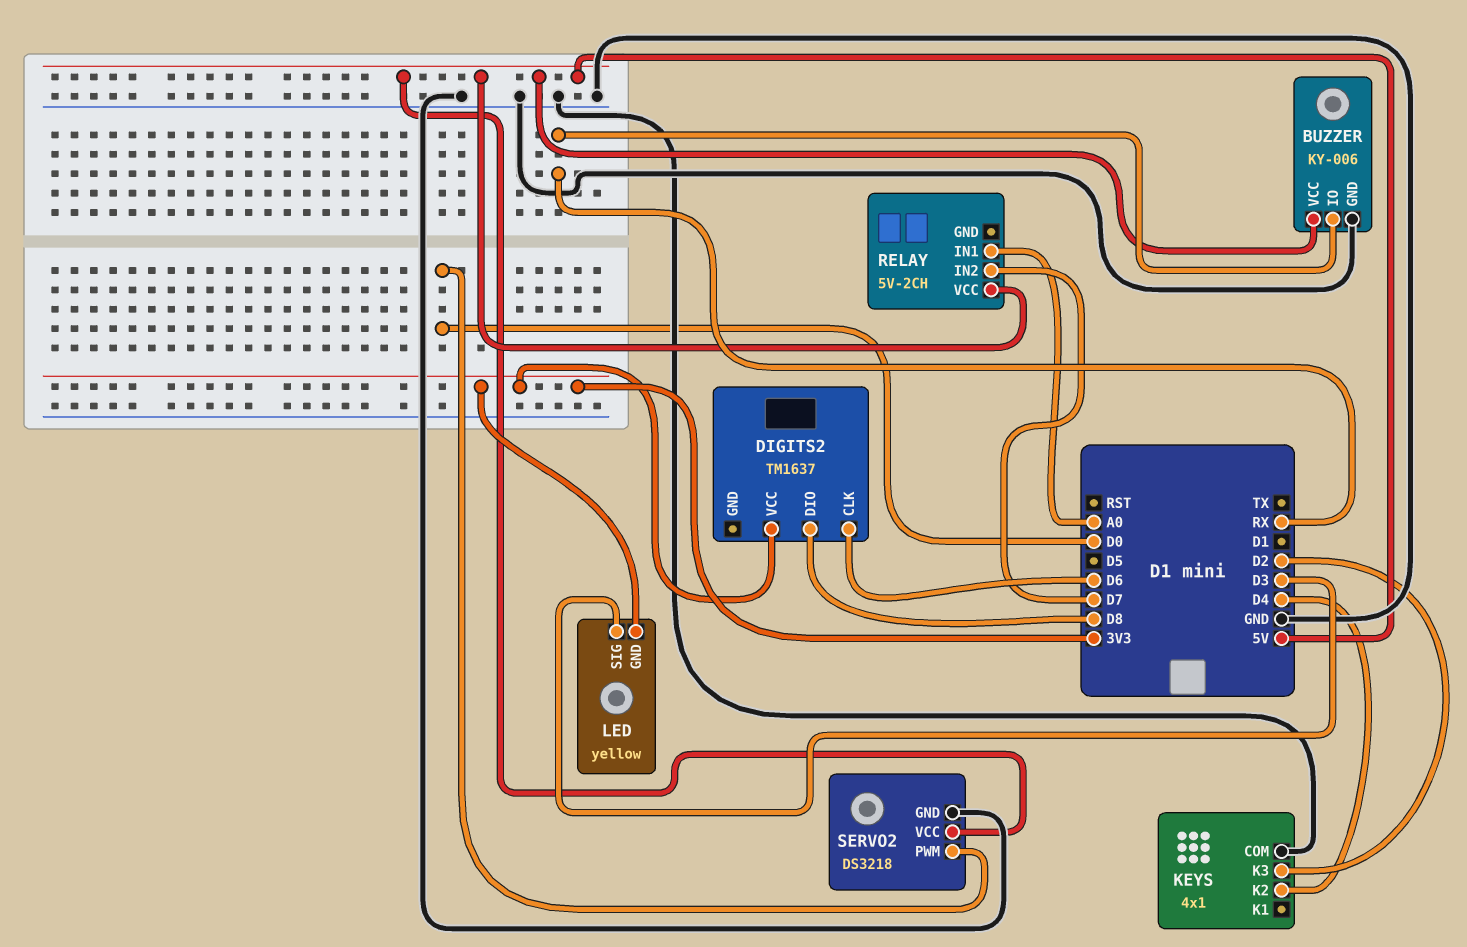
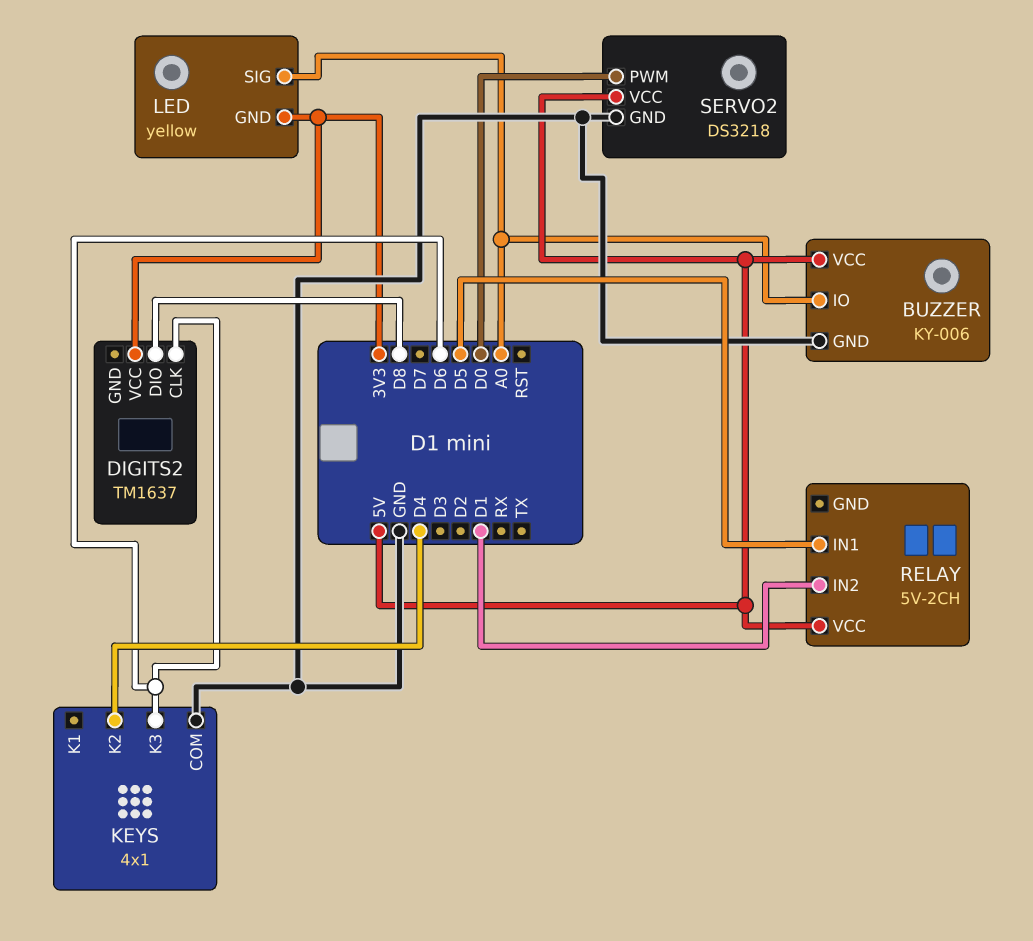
BUZZER pin IO: RX -> A0
KEYS pin K3: D2 -> D6
LED pin SIG: D3 -> A0
RELAY pin IN1: A0 -> D5
RELAY pin IN2: D7 -> D1

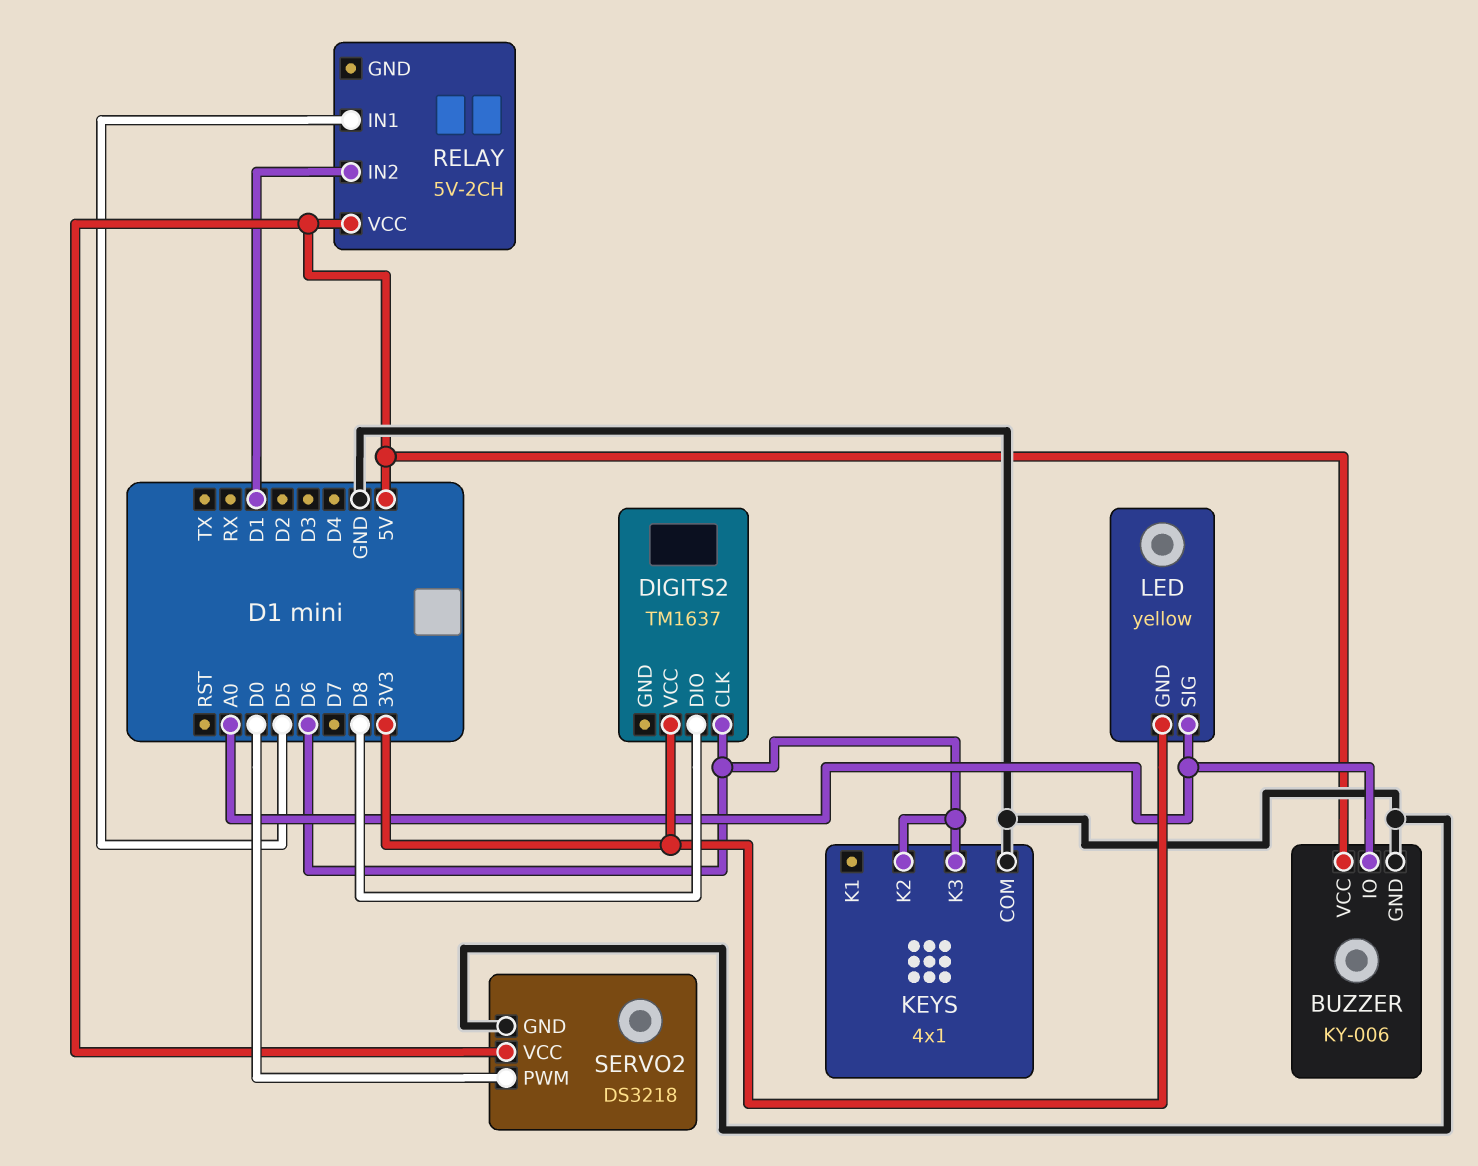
KEYS pin K2: D4 -> D6

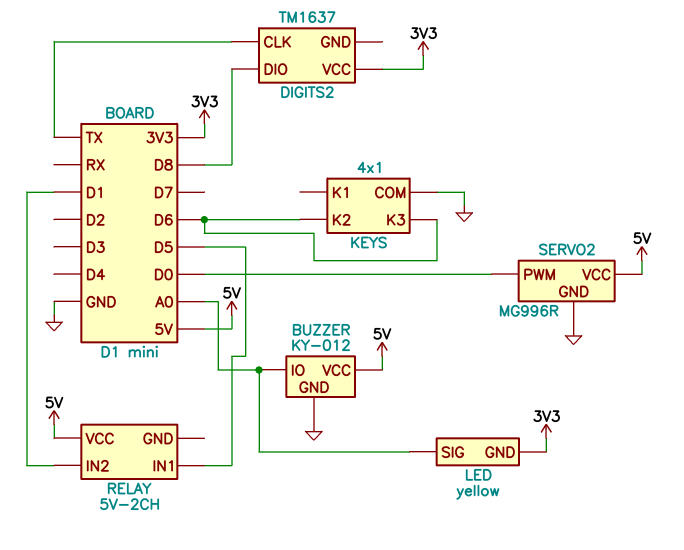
BUZZER: KY-006 -> KY-012
DIGITS2 pin CLK: D6 -> TX
SERVO2: DS3218 -> MG996R

